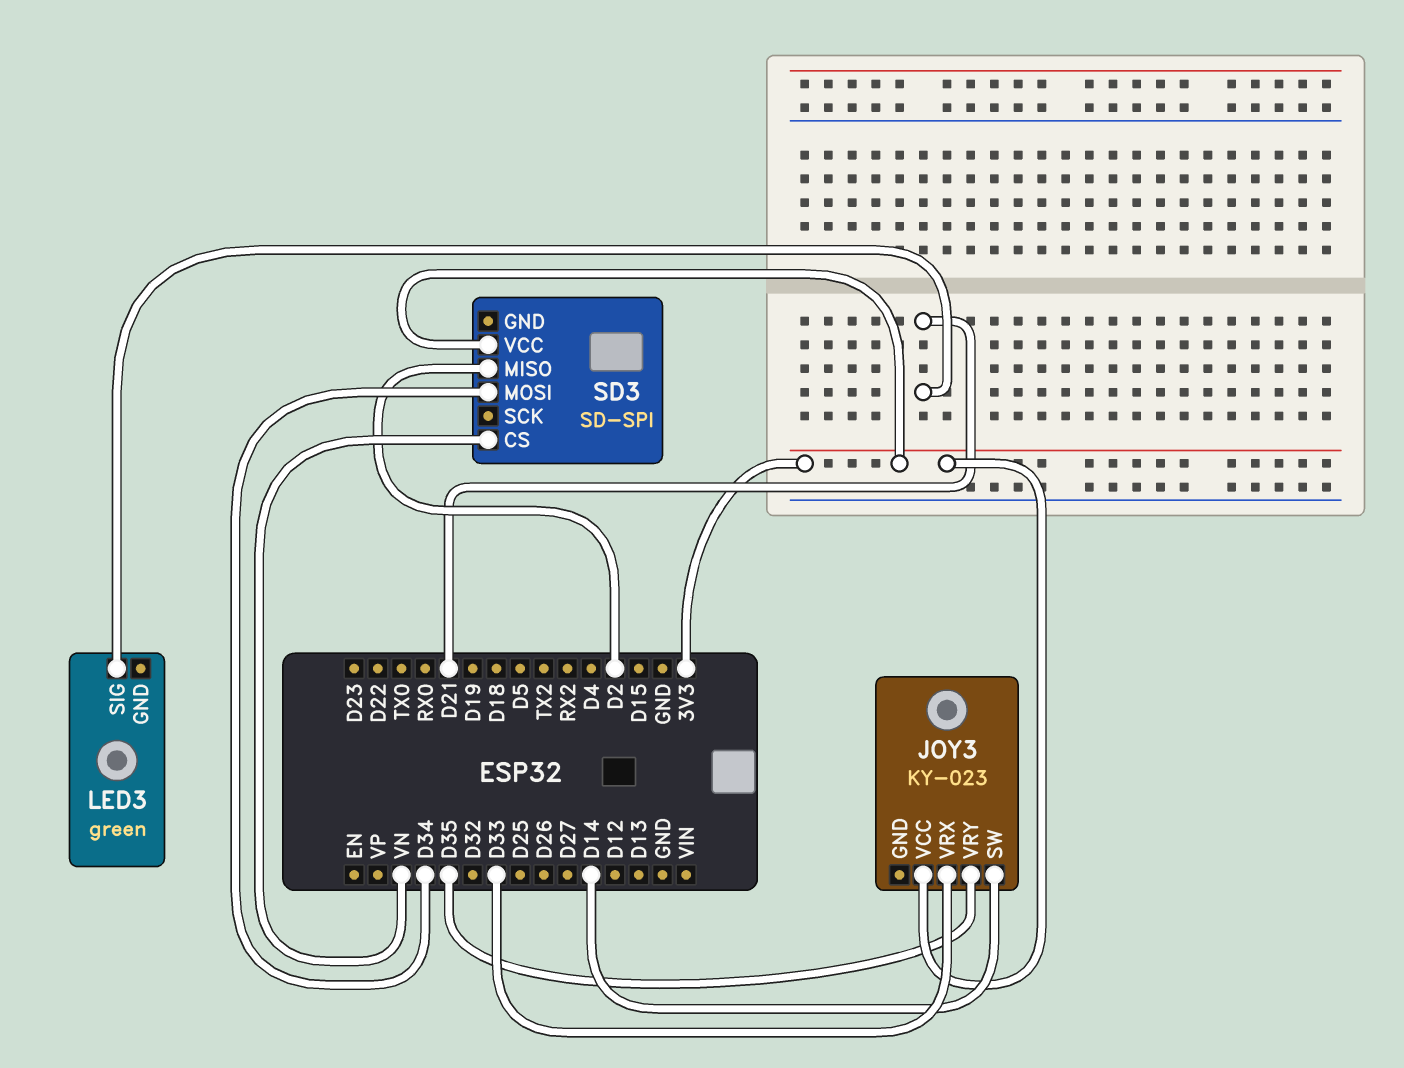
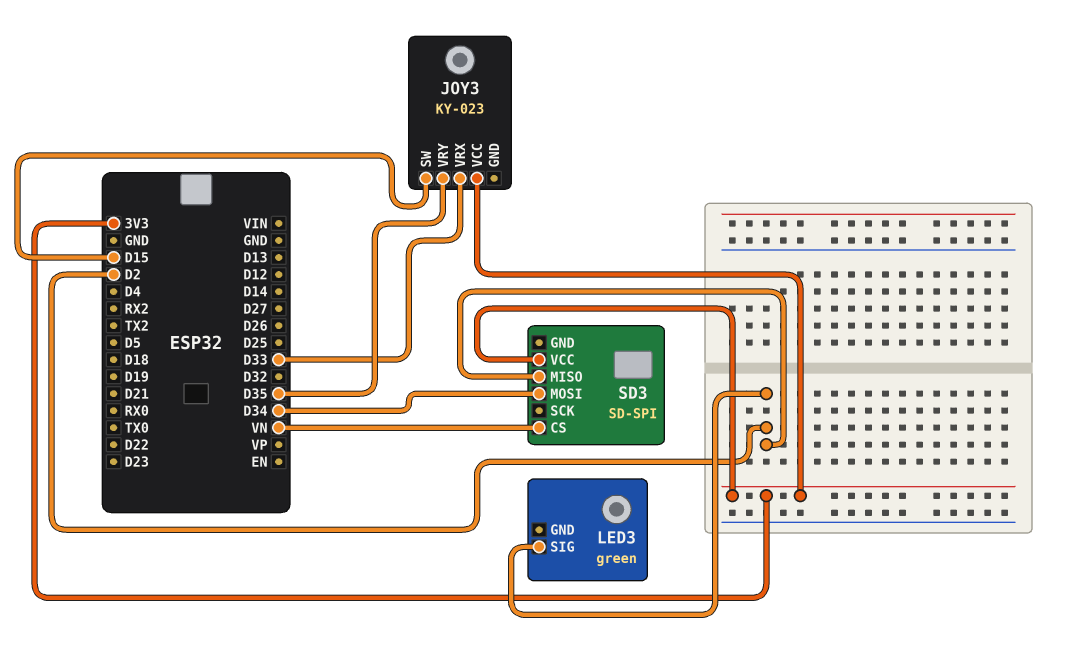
JOY3 pin SW: D14 -> D15
LED3 pin SIG: D21 -> D2

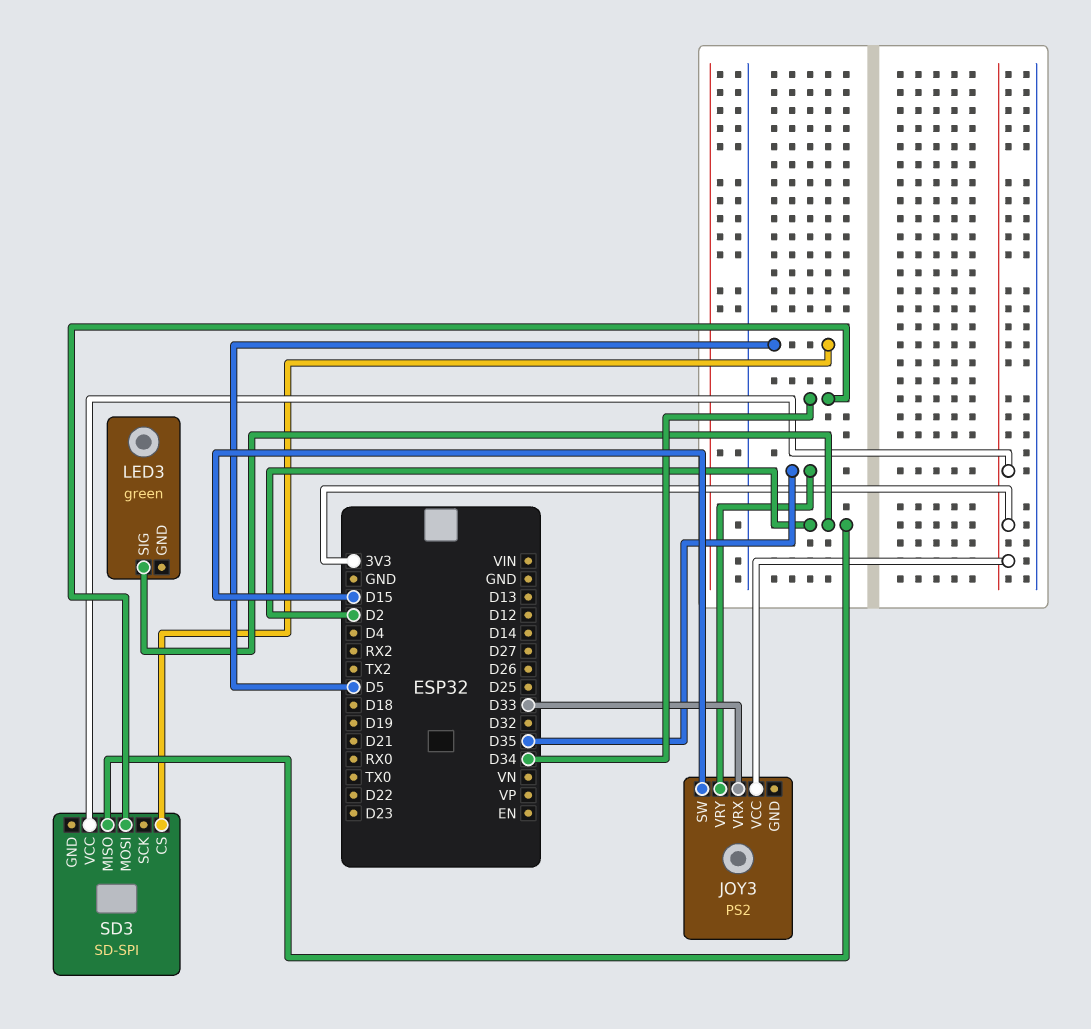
JOY3: KY-023 -> PS2
SD3 pin CS: VN -> D5

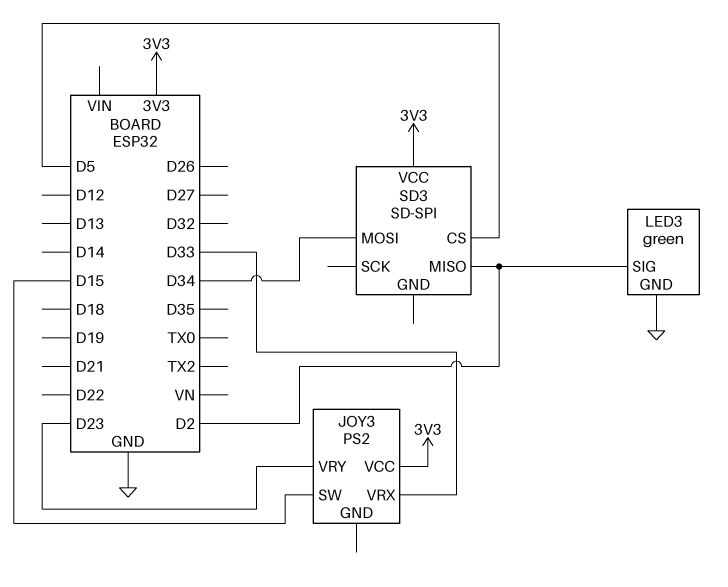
JOY3 pin VRY: D35 -> D23
LED3 pin GND: none -> GND

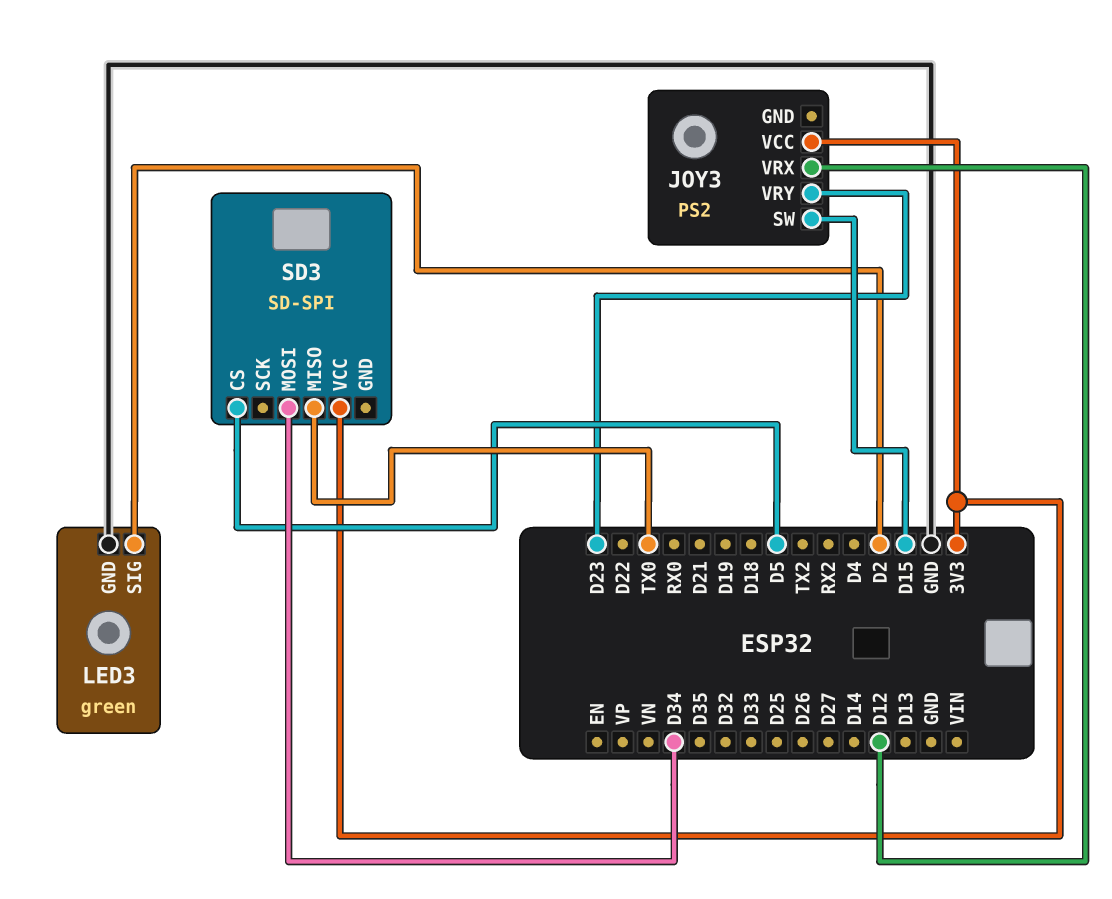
JOY3 pin VRX: D33 -> D12
SD3 pin MISO: D2 -> TX0

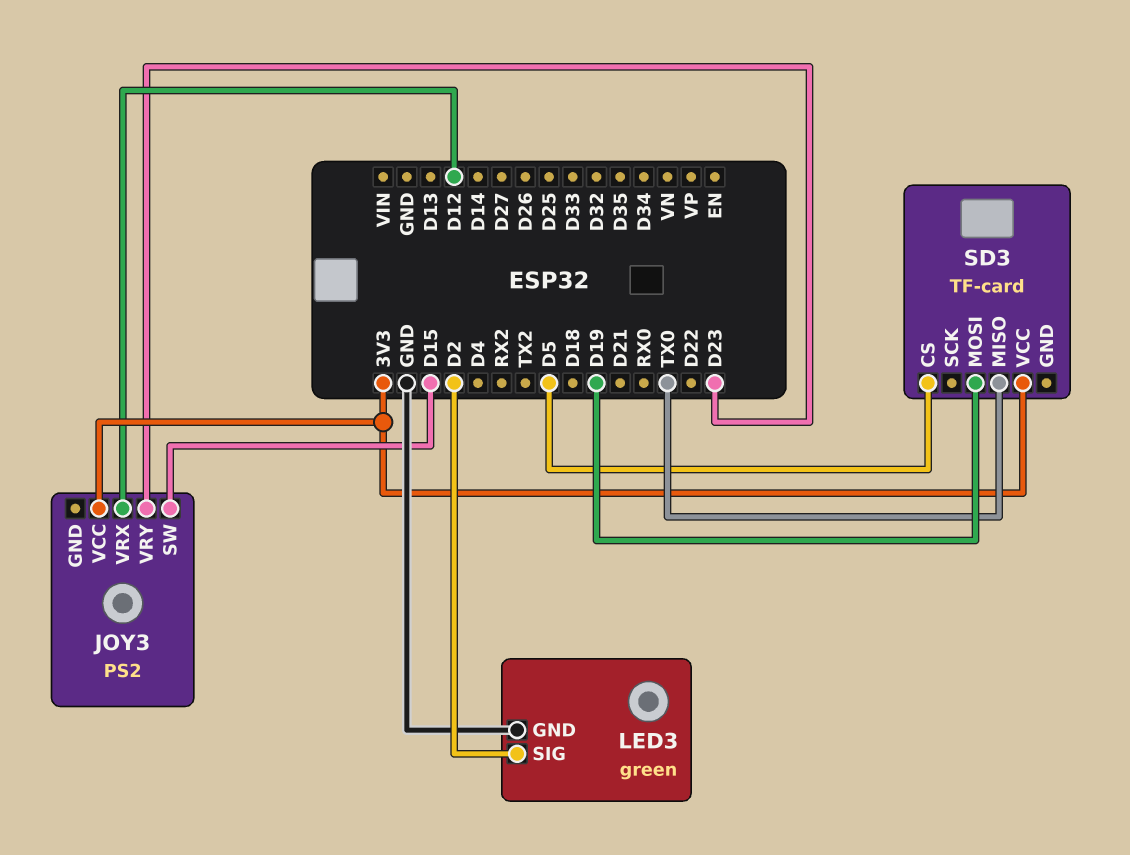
SD3: SD-SPI -> TF-card
SD3 pin MOSI: D34 -> D19

